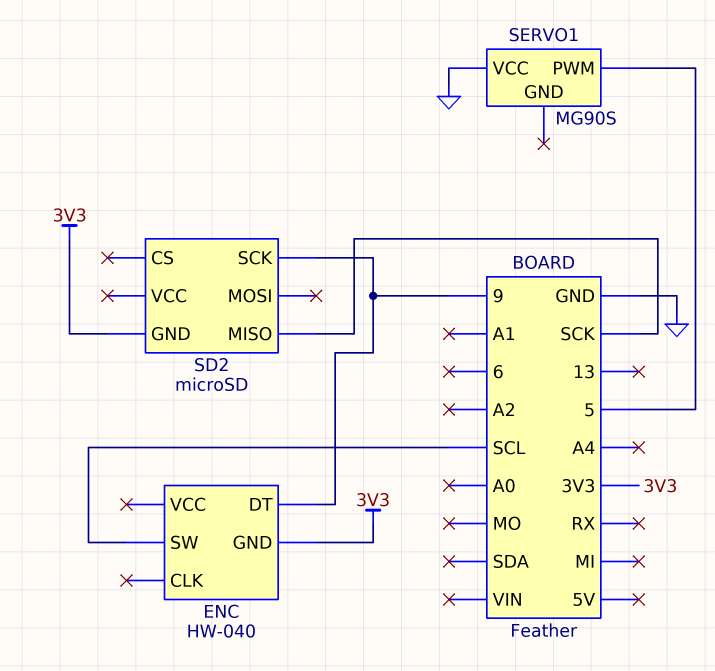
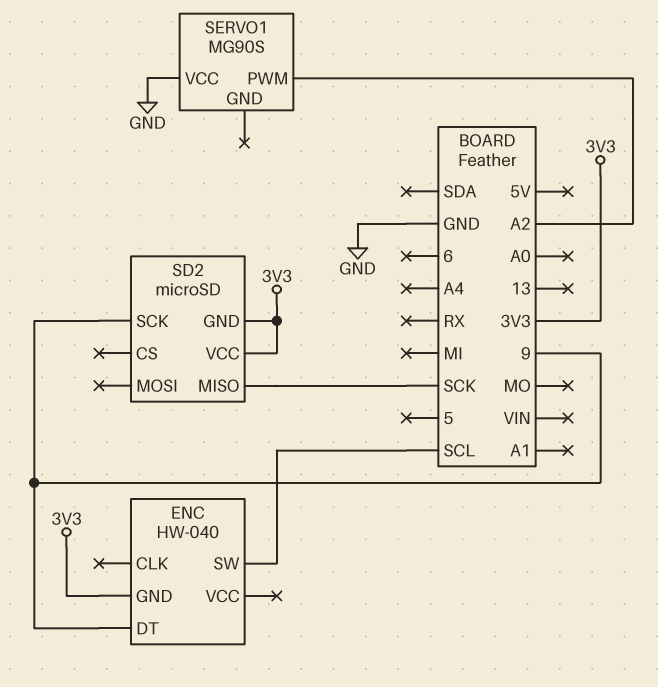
SD2 pin VCC: none -> 3V3
SERVO1 pin PWM: 5 -> A2

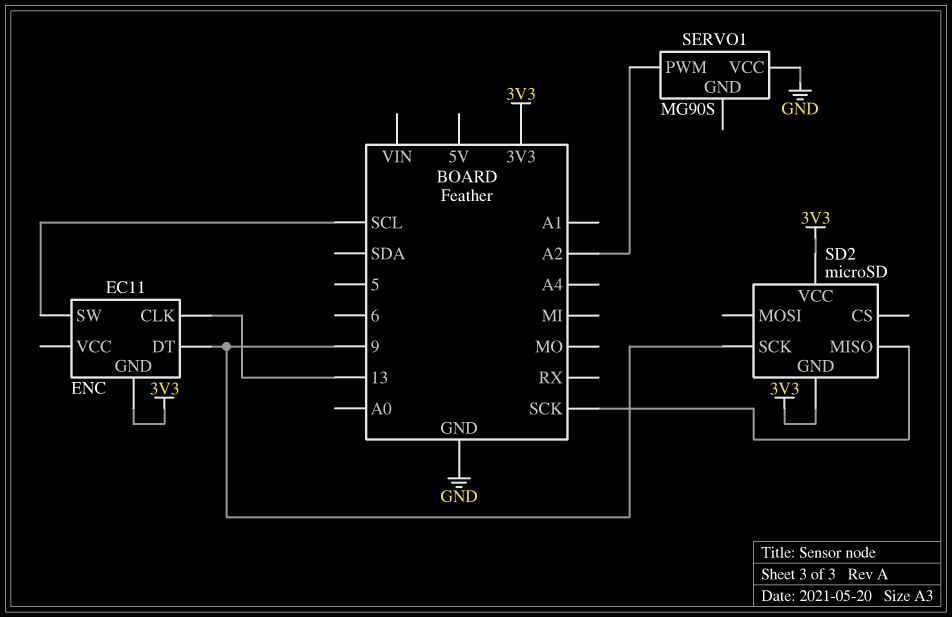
ENC: HW-040 -> EC11
ENC pin CLK: none -> 13

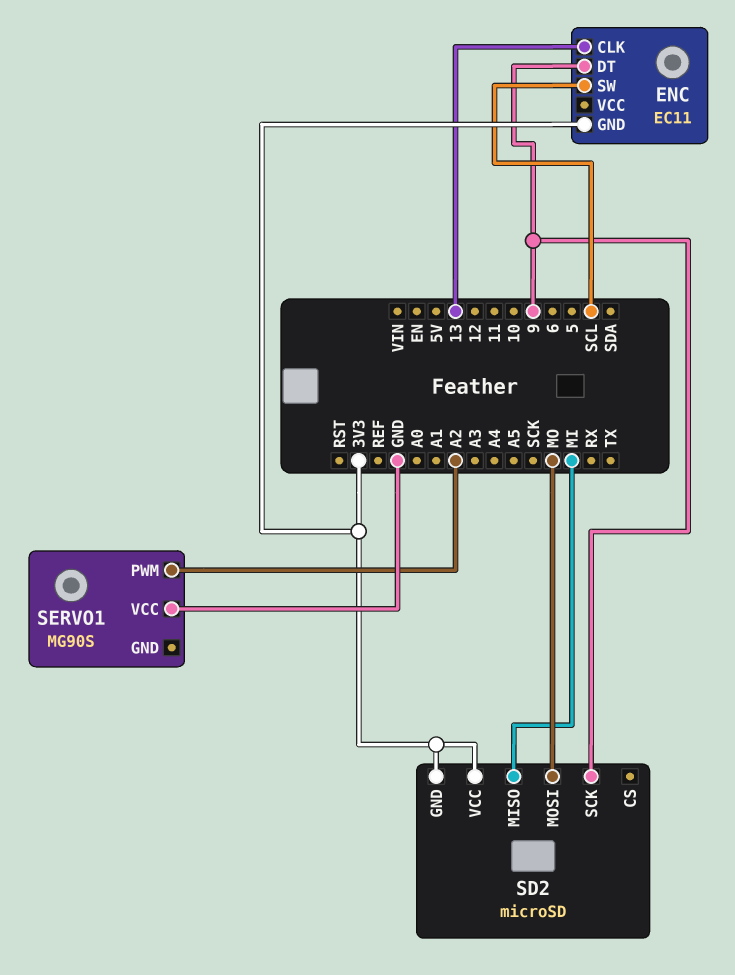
SD2 pin MISO: SCK -> MI
SD2 pin MOSI: none -> MO

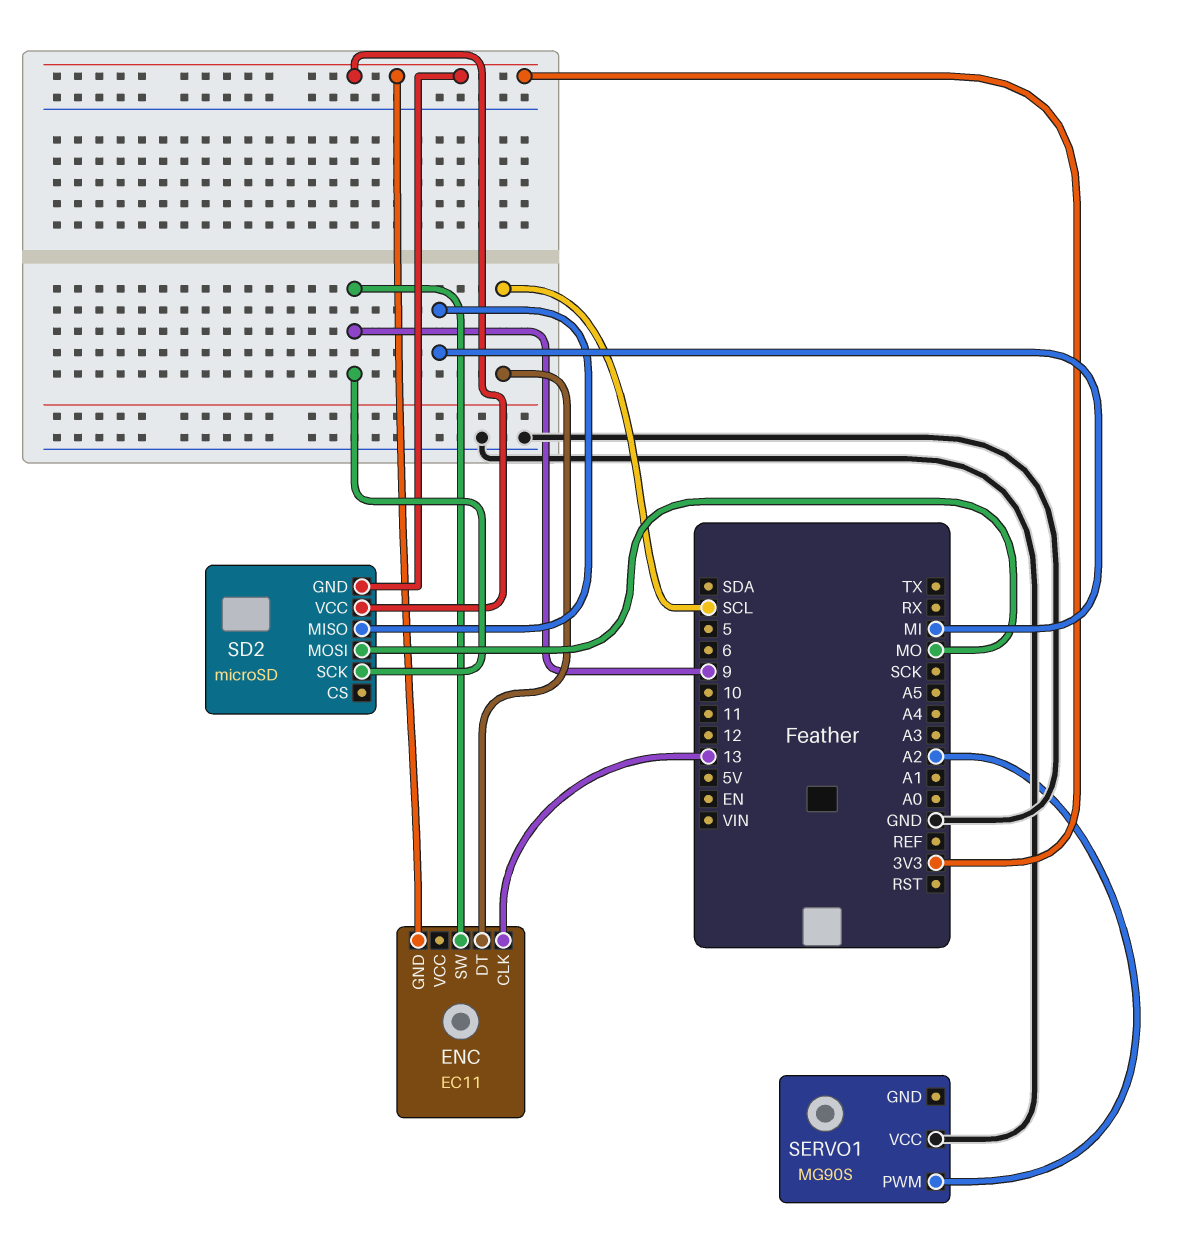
ENC pin DT: 9 -> SCL
ENC pin SW: SCL -> 9

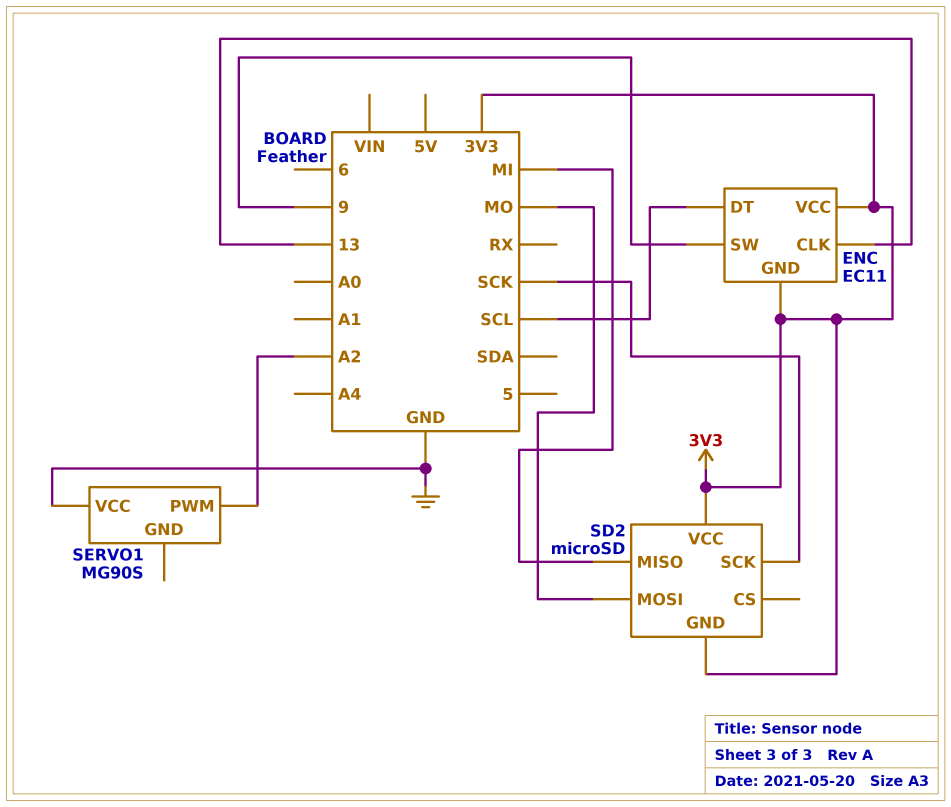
ENC pin VCC: none -> 3V3
SD2 pin SCK: 9 -> SCK

